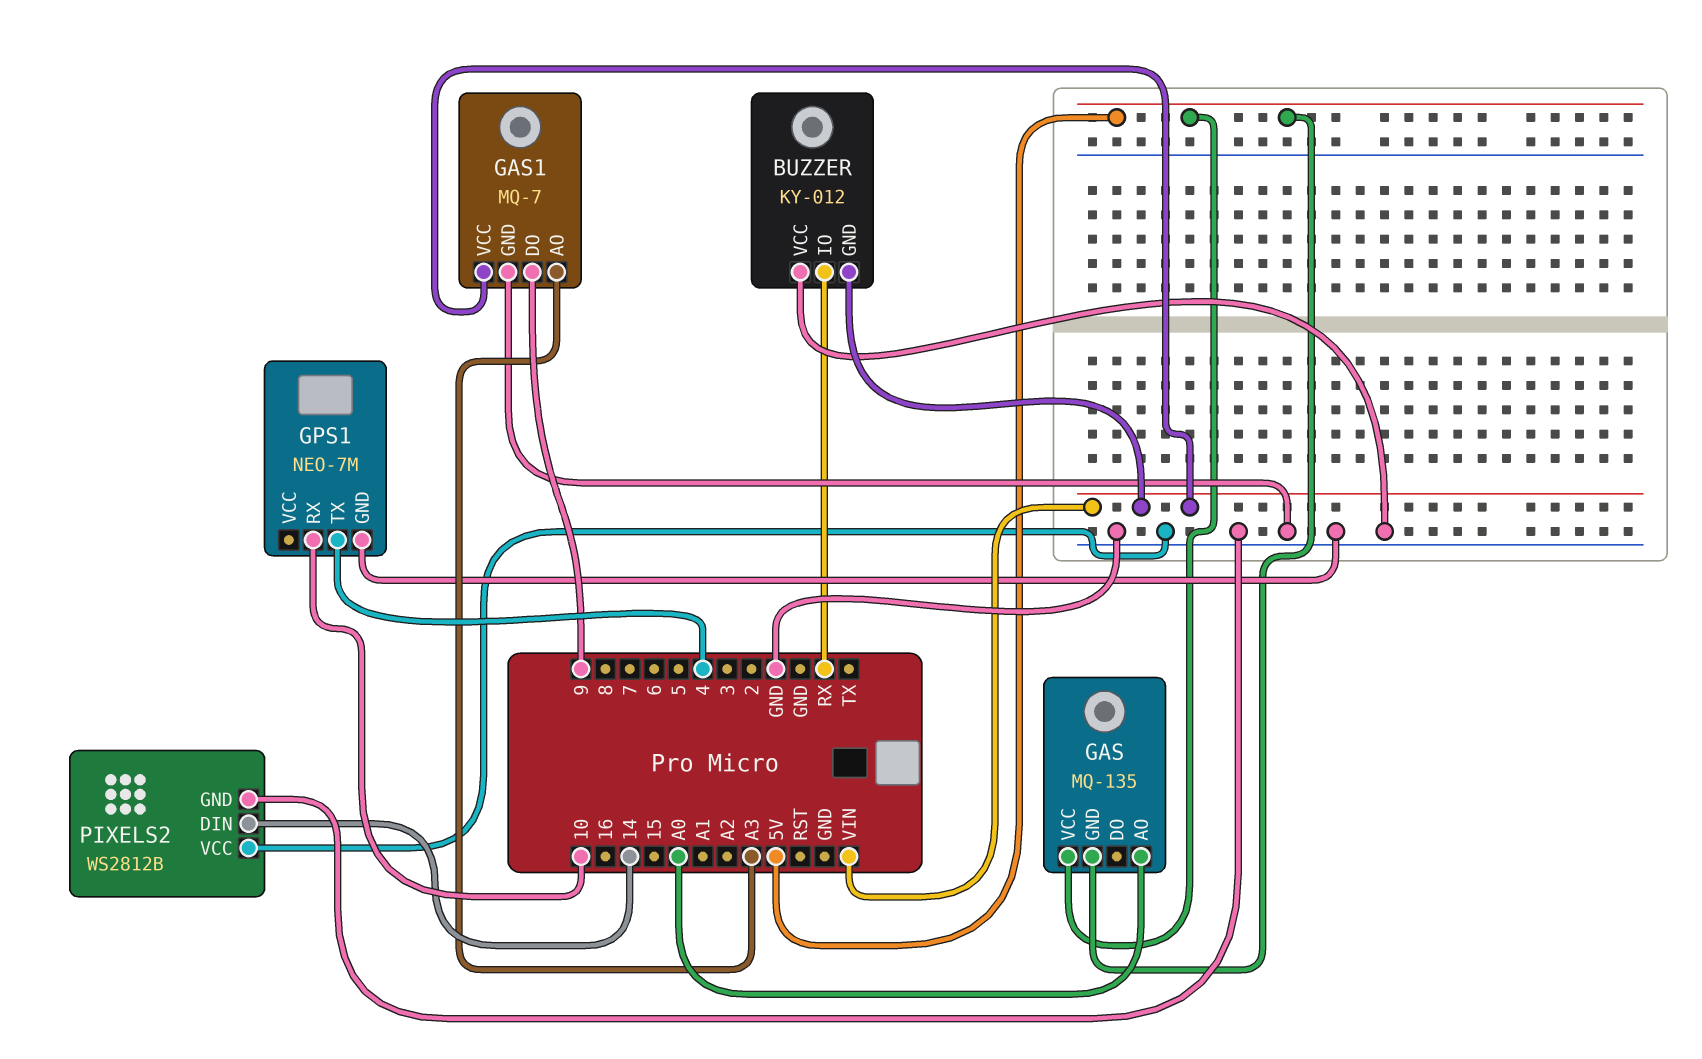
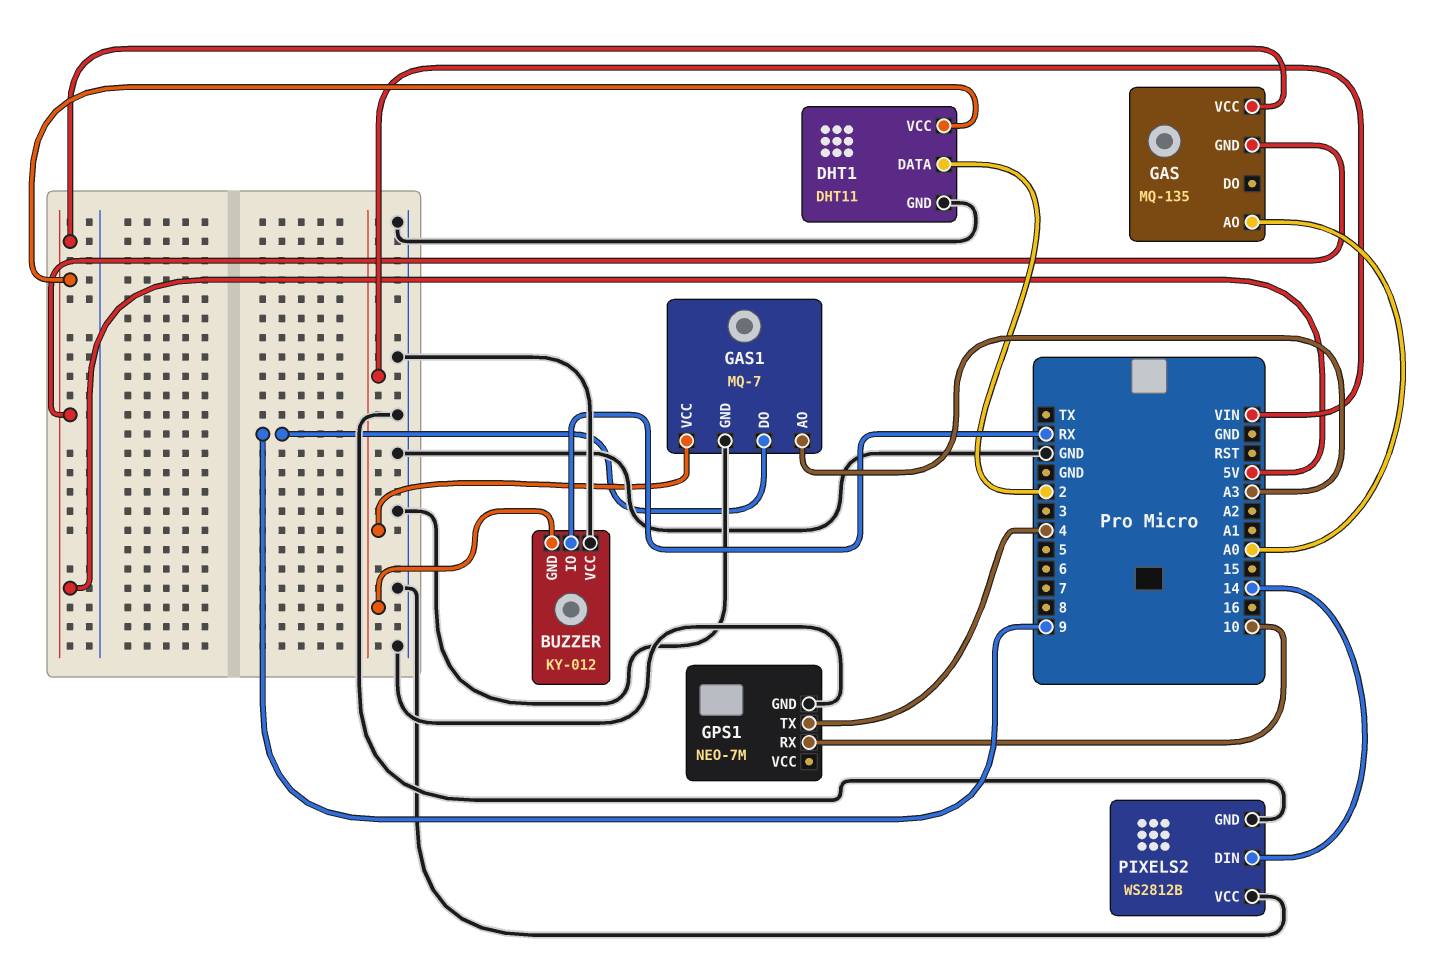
DHT1: none -> DHT11
DHT1 pin DATA: none -> 2
DHT1 pin GND: none -> GND
DHT1 pin VCC: none -> 5V

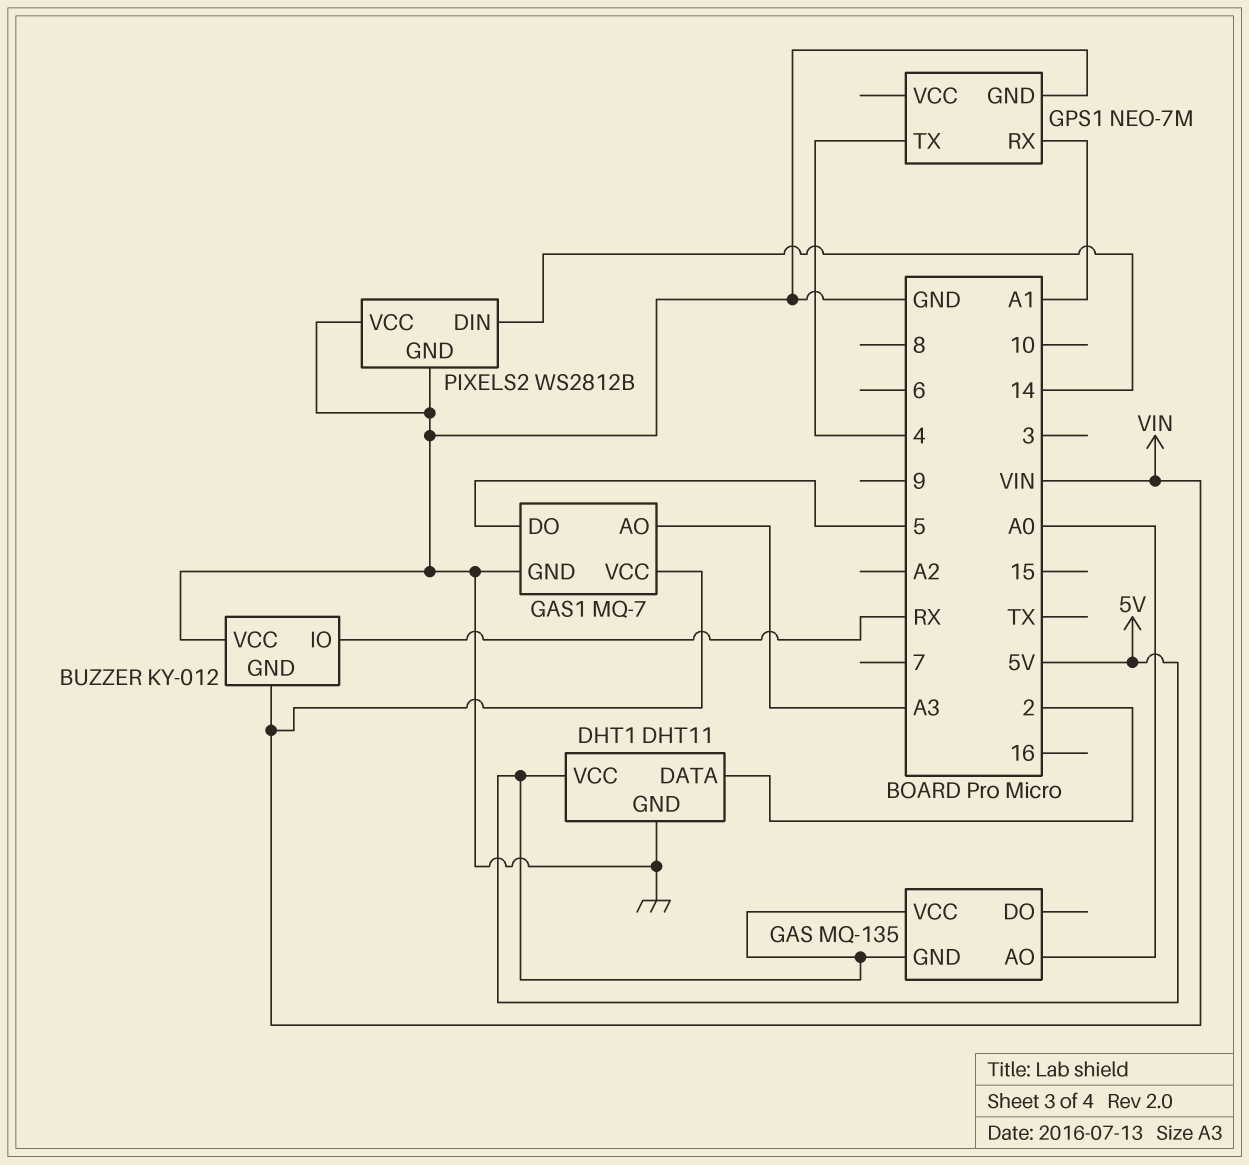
GAS1 pin DO: 9 -> 5
GPS1 pin RX: 10 -> A1

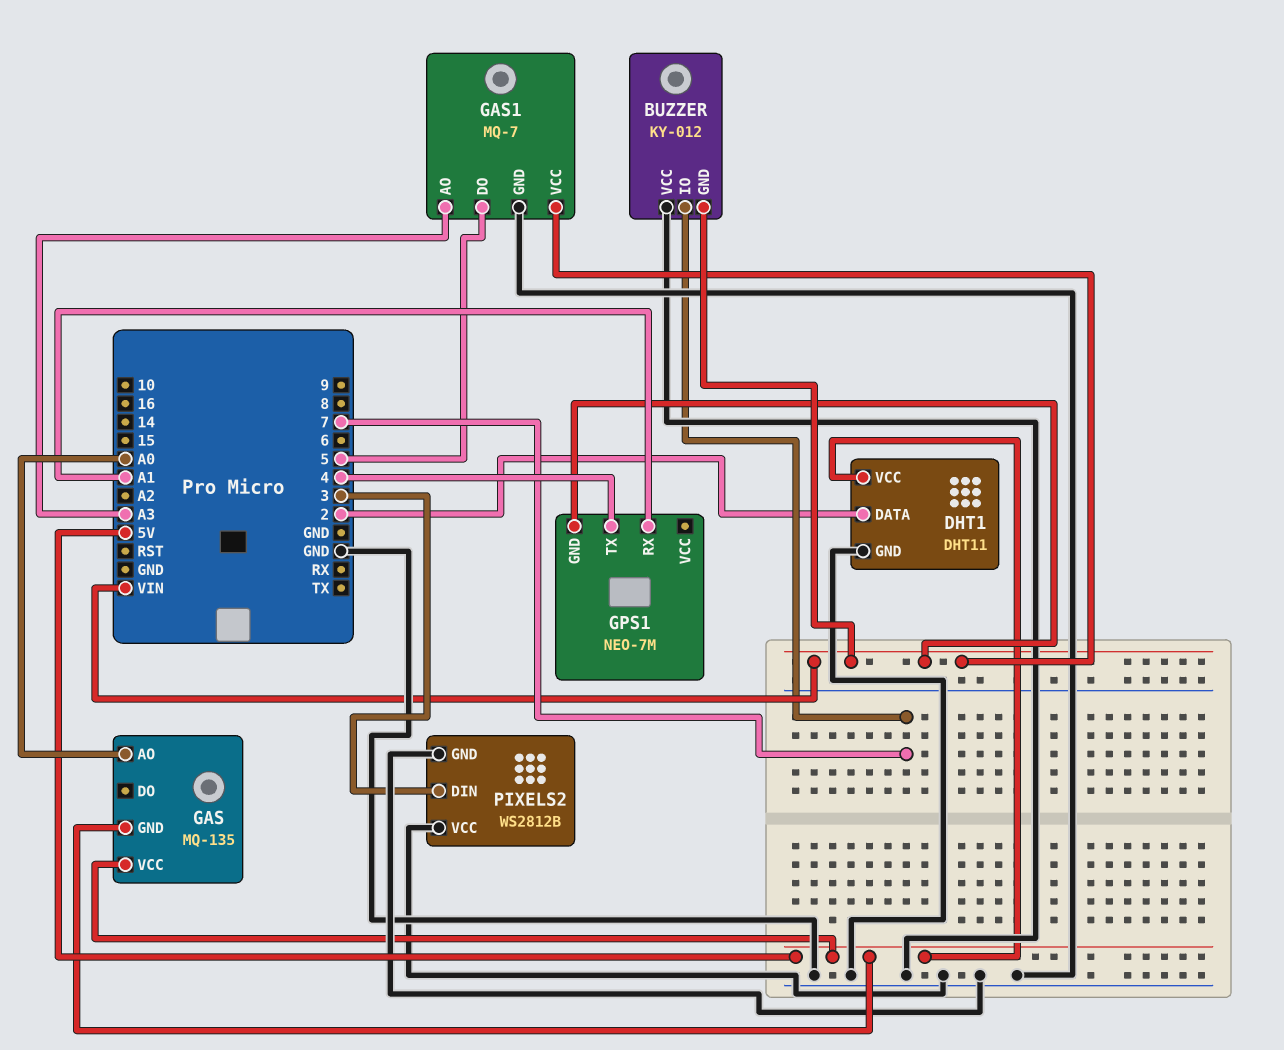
BUZZER pin IO: RX -> 7
GPS1 pin GND: GND -> VIN
PIXELS2 pin DIN: 14 -> 3

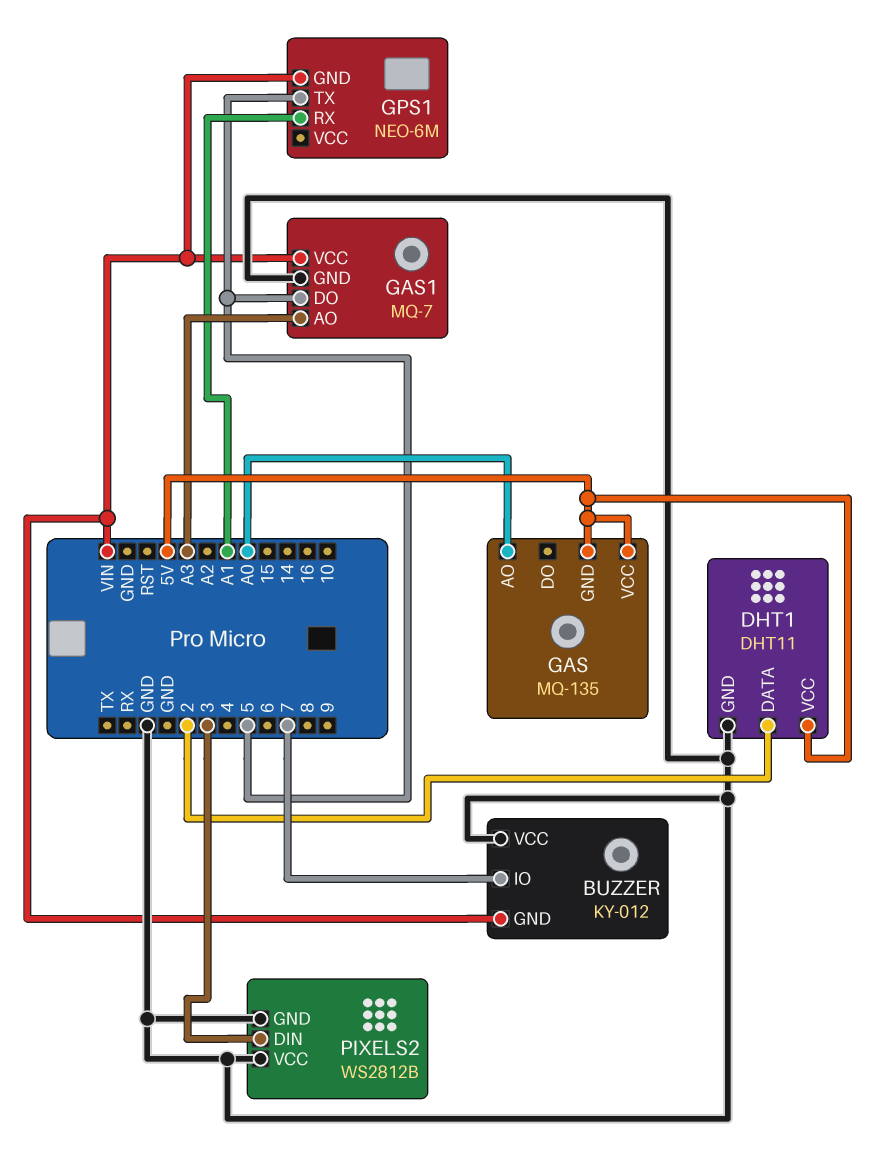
GPS1: NEO-7M -> NEO-6M
GPS1 pin TX: 4 -> 5

